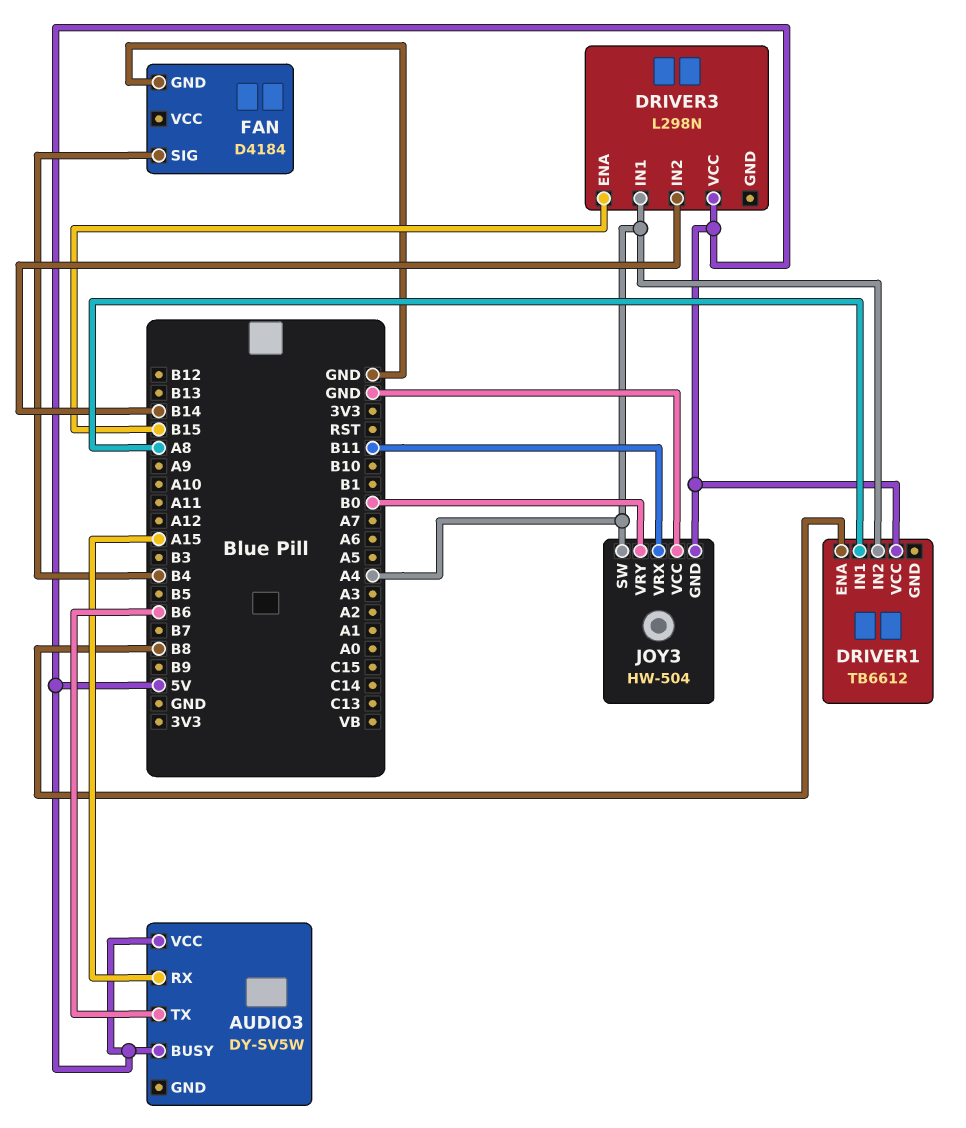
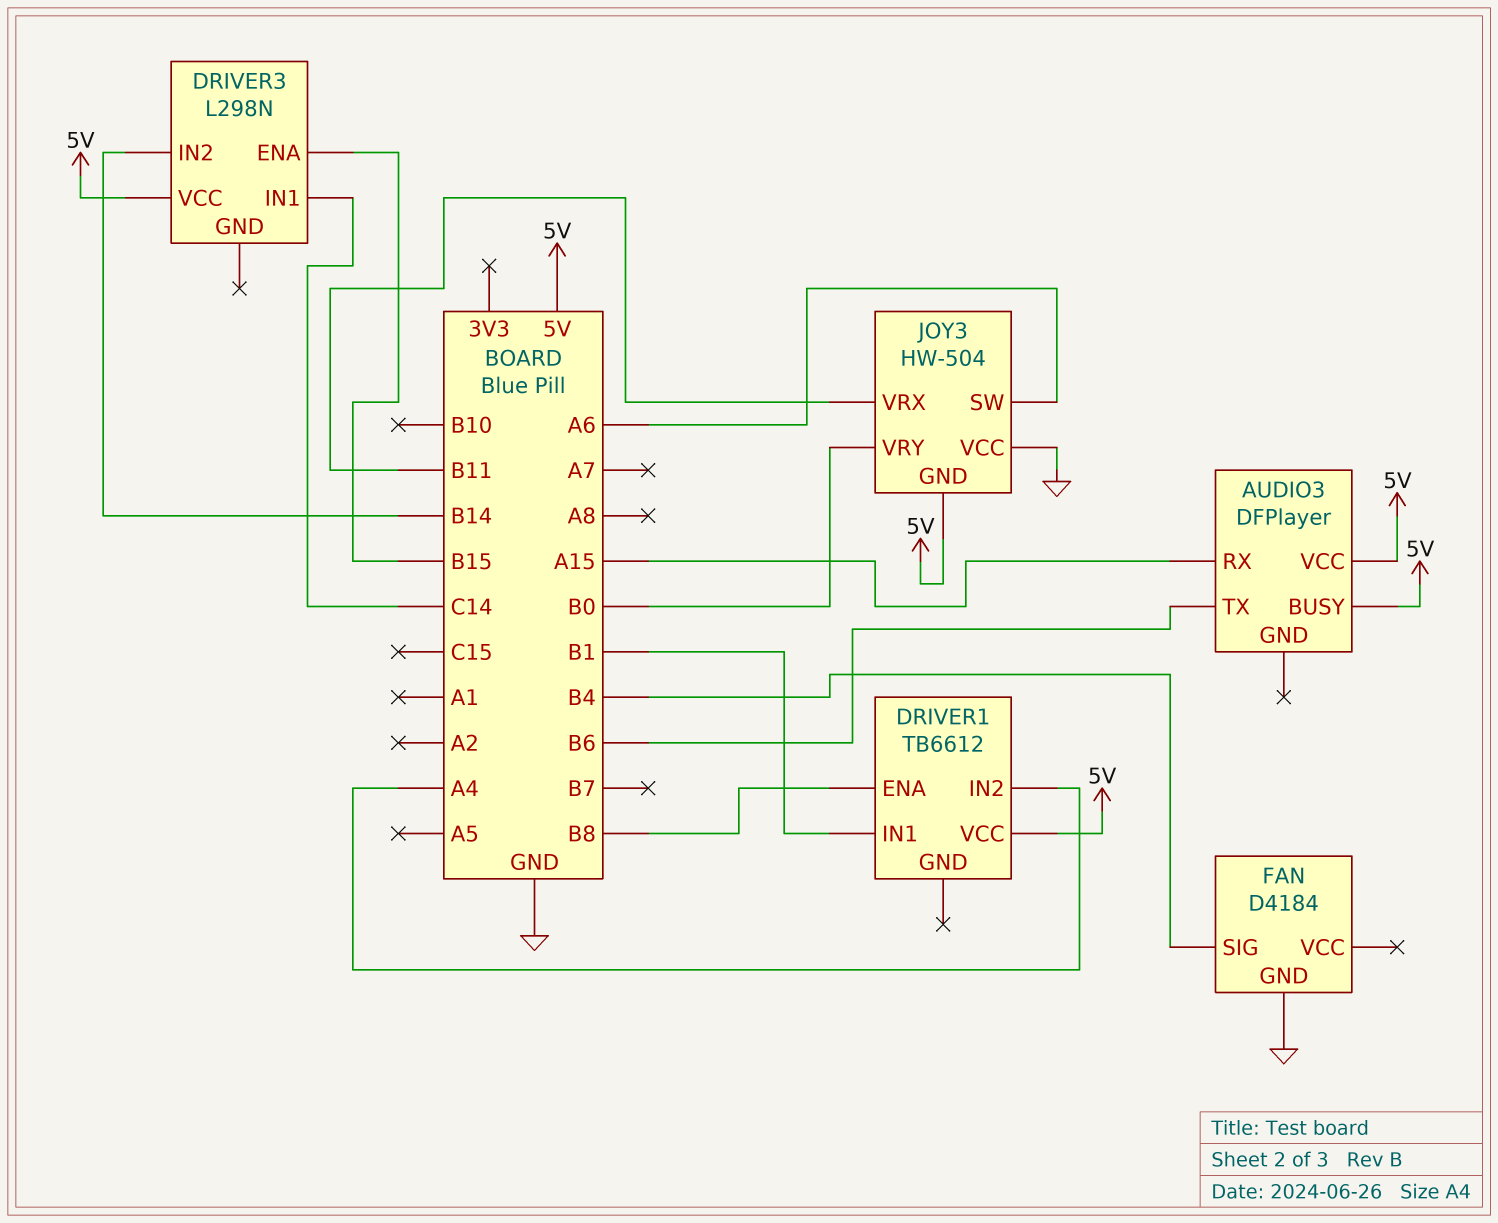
AUDIO3: DY-SV5W -> DFPlayer
DRIVER1 pin IN1: A8 -> B1
DRIVER3 pin IN1: A4 -> C14
JOY3 pin SW: A4 -> A6

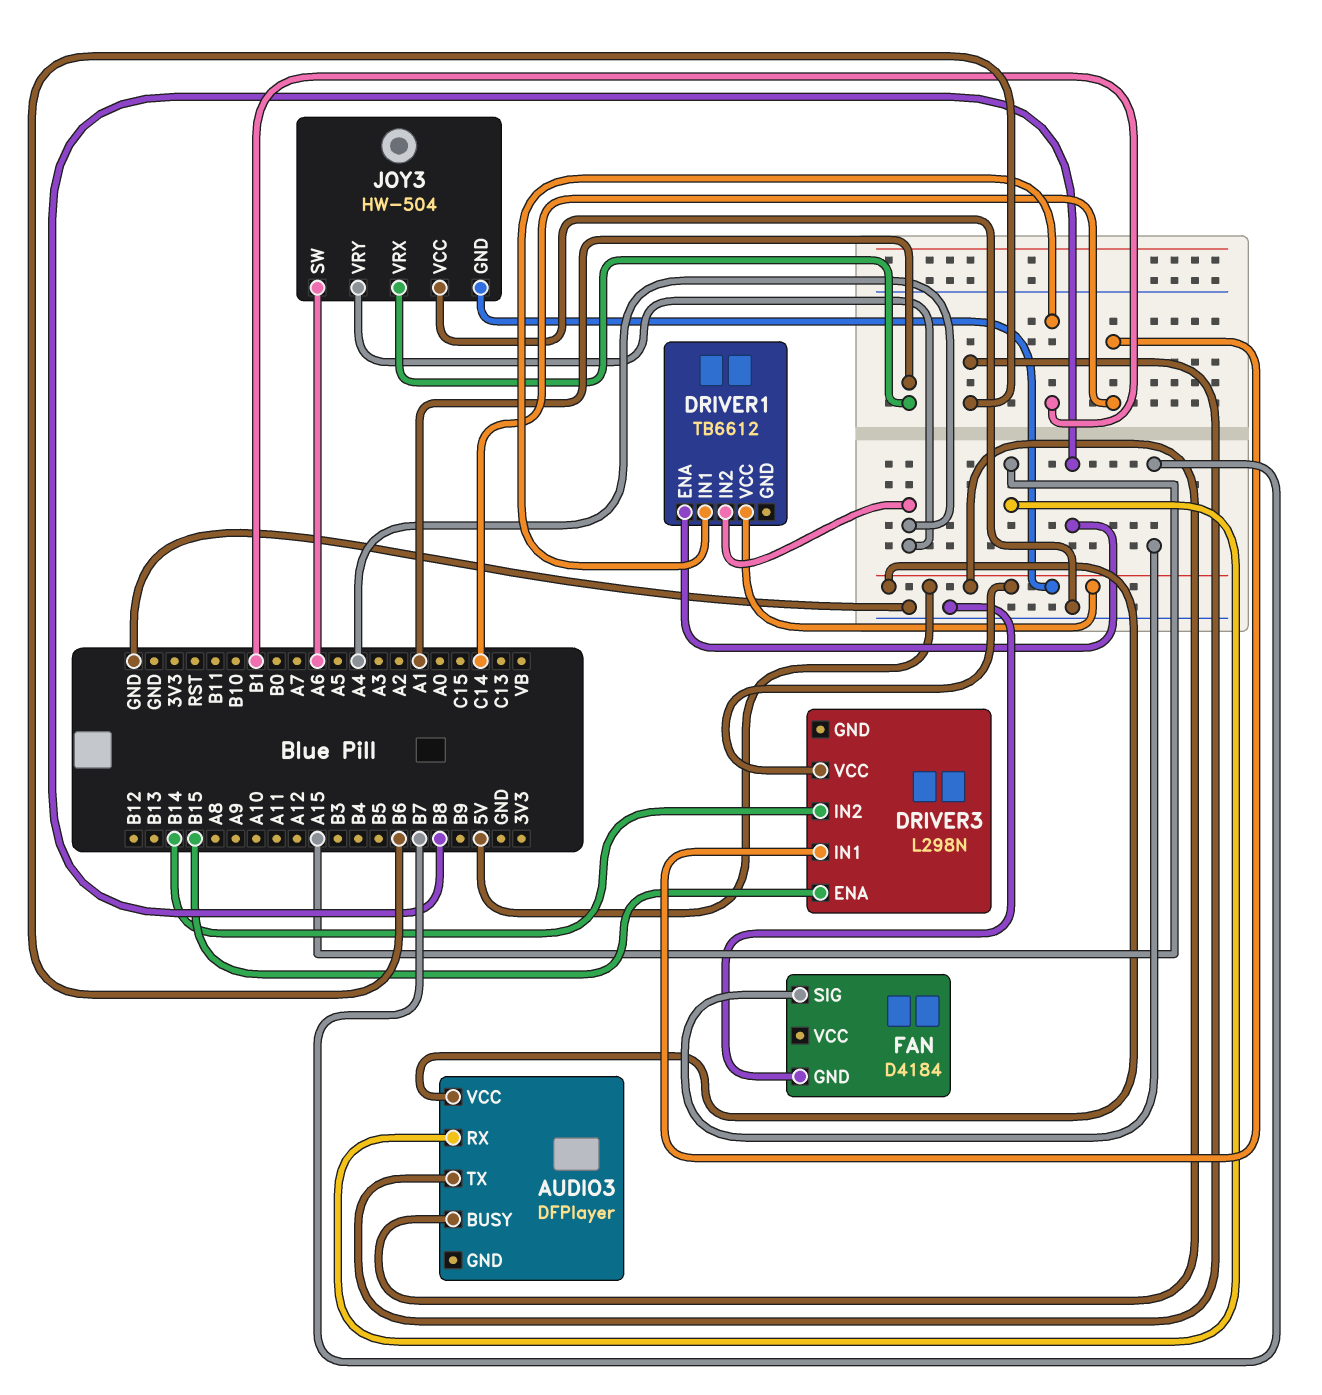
FAN pin SIG: B4 -> B7
JOY3 pin VRX: B11 -> A1
JOY3 pin VRY: B0 -> A4

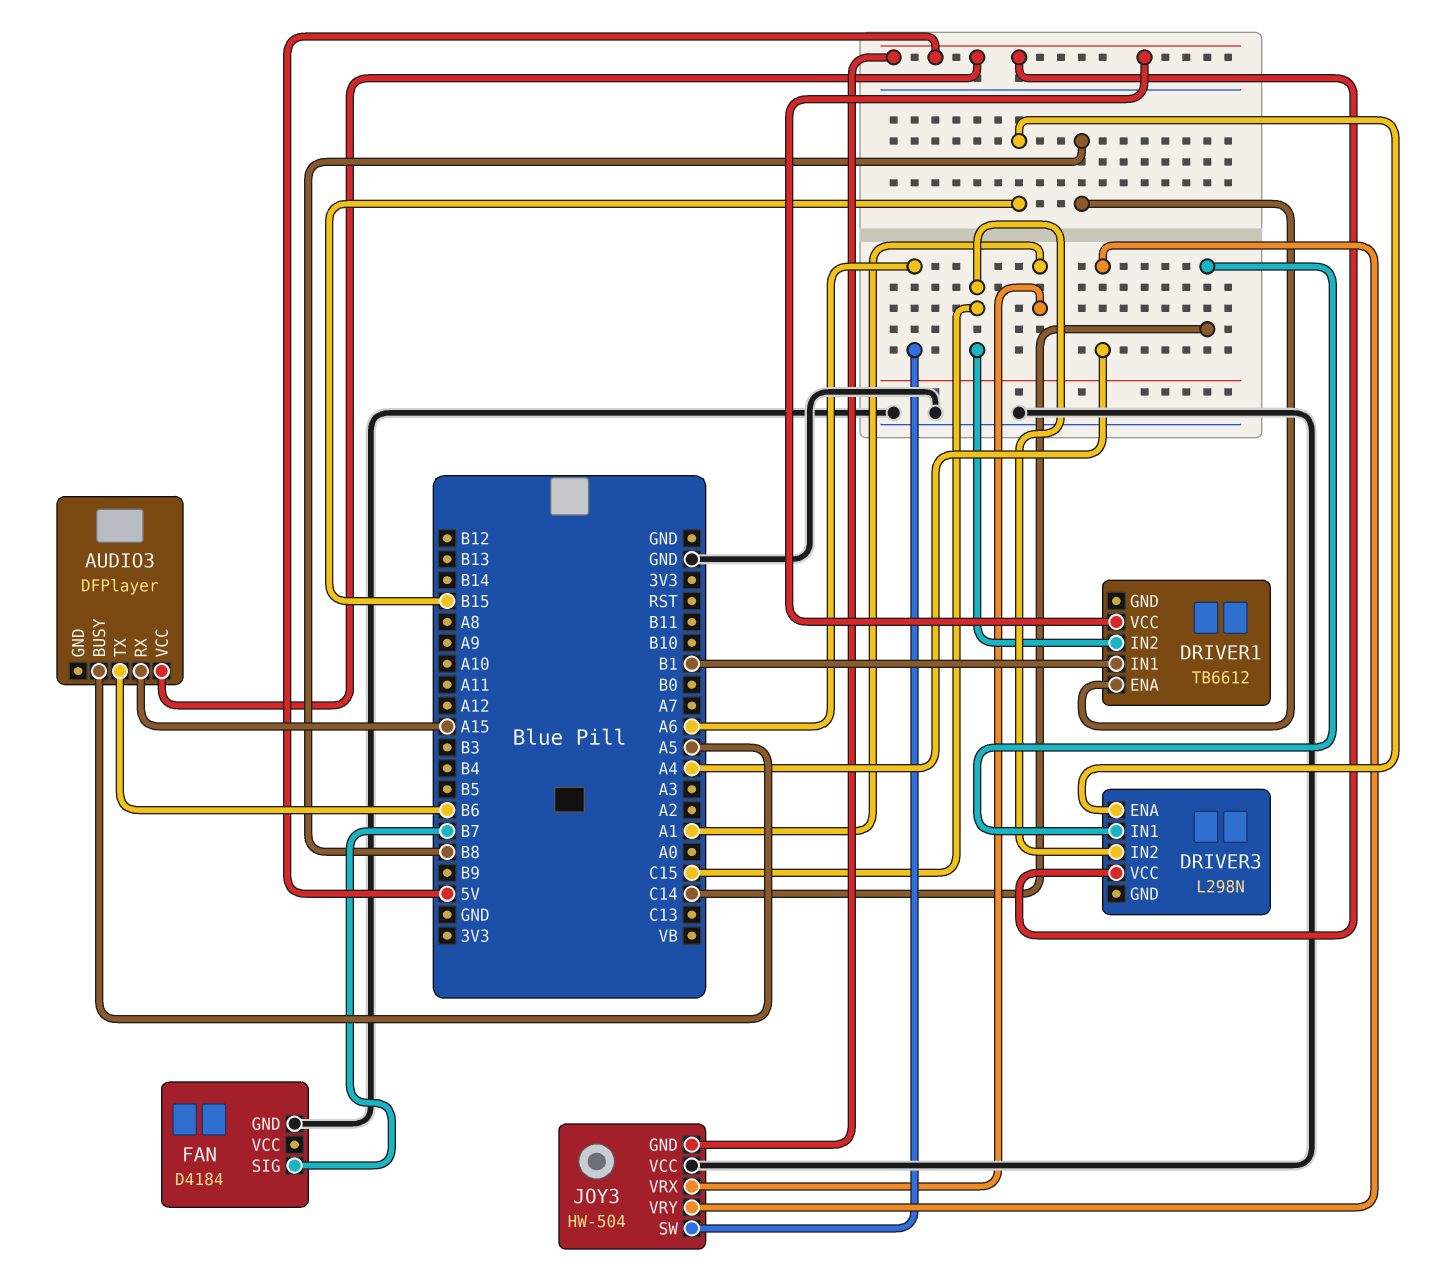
AUDIO3 pin BUSY: 5V -> A5
DRIVER1 pin IN2: A4 -> C15
DRIVER3 pin IN2: B14 -> C15

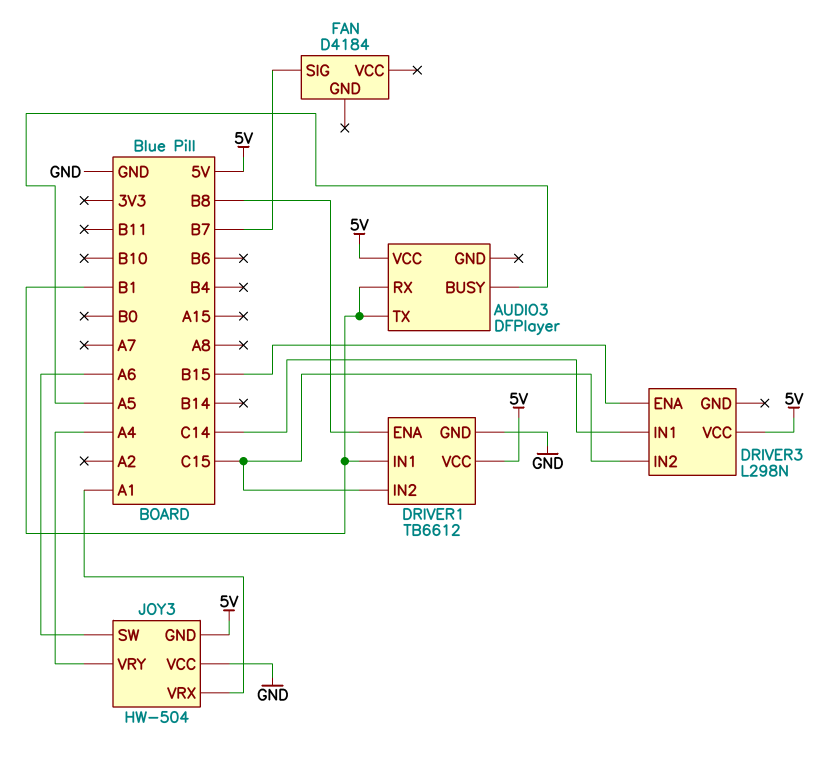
AUDIO3 pin RX: A15 -> B1
AUDIO3 pin TX: B6 -> B1
DRIVER1 pin GND: none -> GND
FAN pin GND: GND -> none

